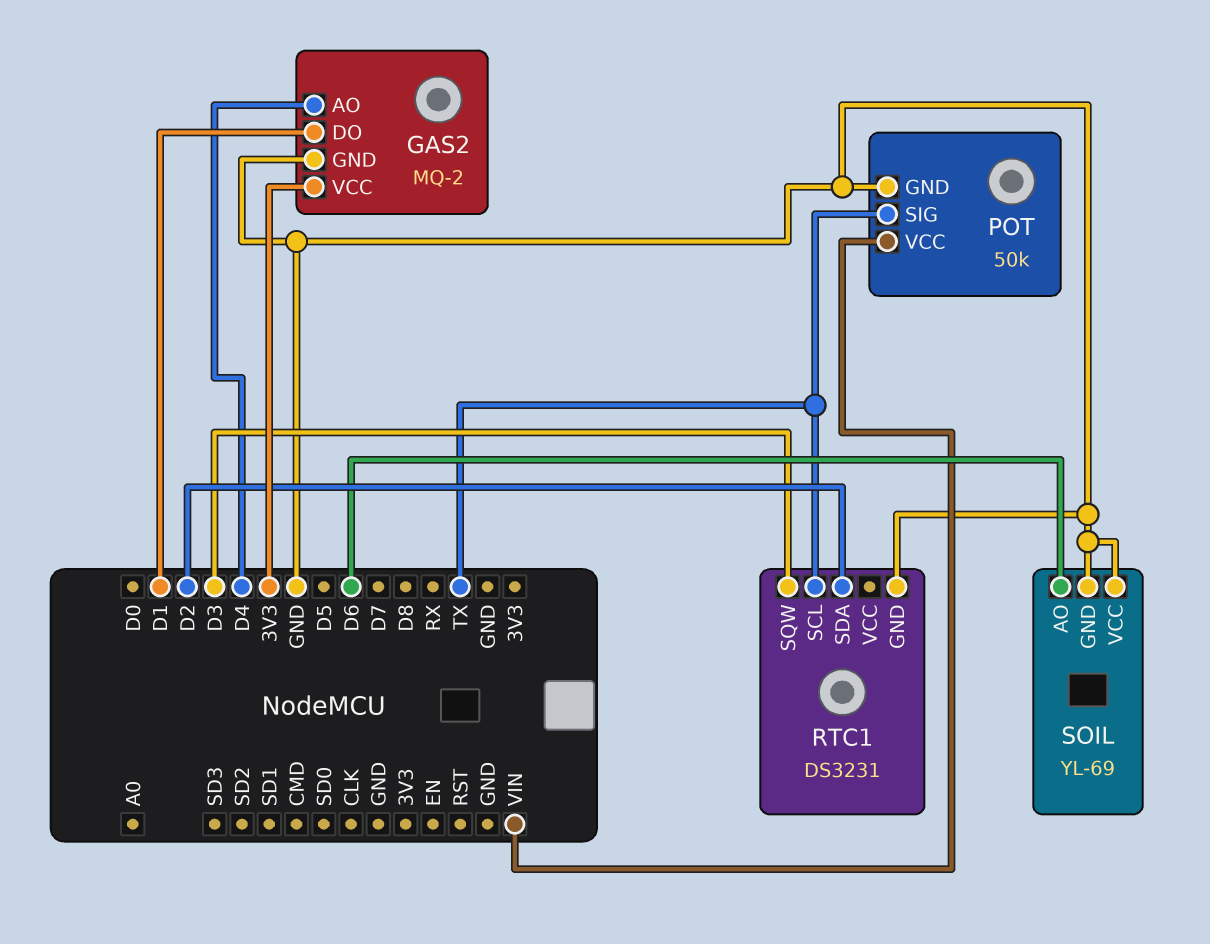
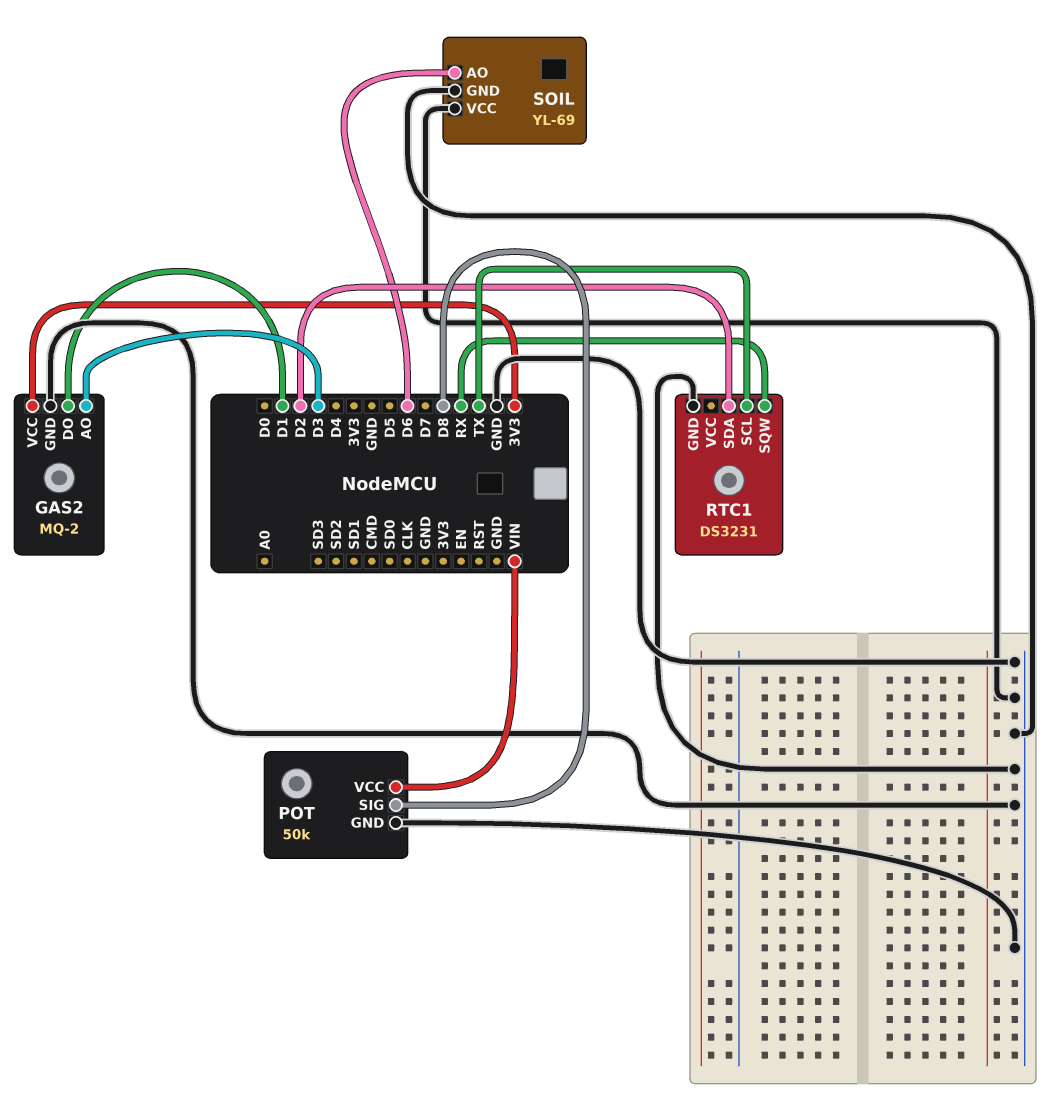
GAS2 pin AO: D4 -> D3
POT pin SIG: TX -> D8
RTC1 pin SQW: D3 -> RX

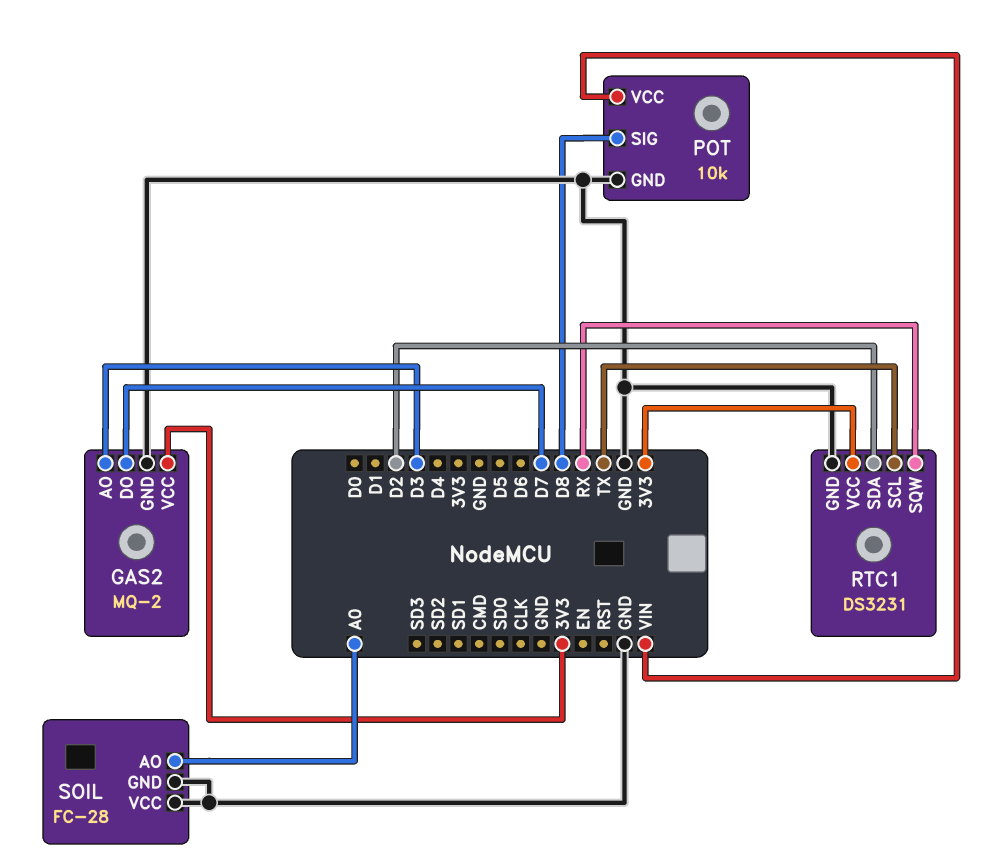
GAS2 pin DO: D1 -> D7
POT: 50k -> 10k
RTC1 pin VCC: none -> 3V3
SOIL: YL-69 -> FC-28
SOIL pin AO: D6 -> A0

